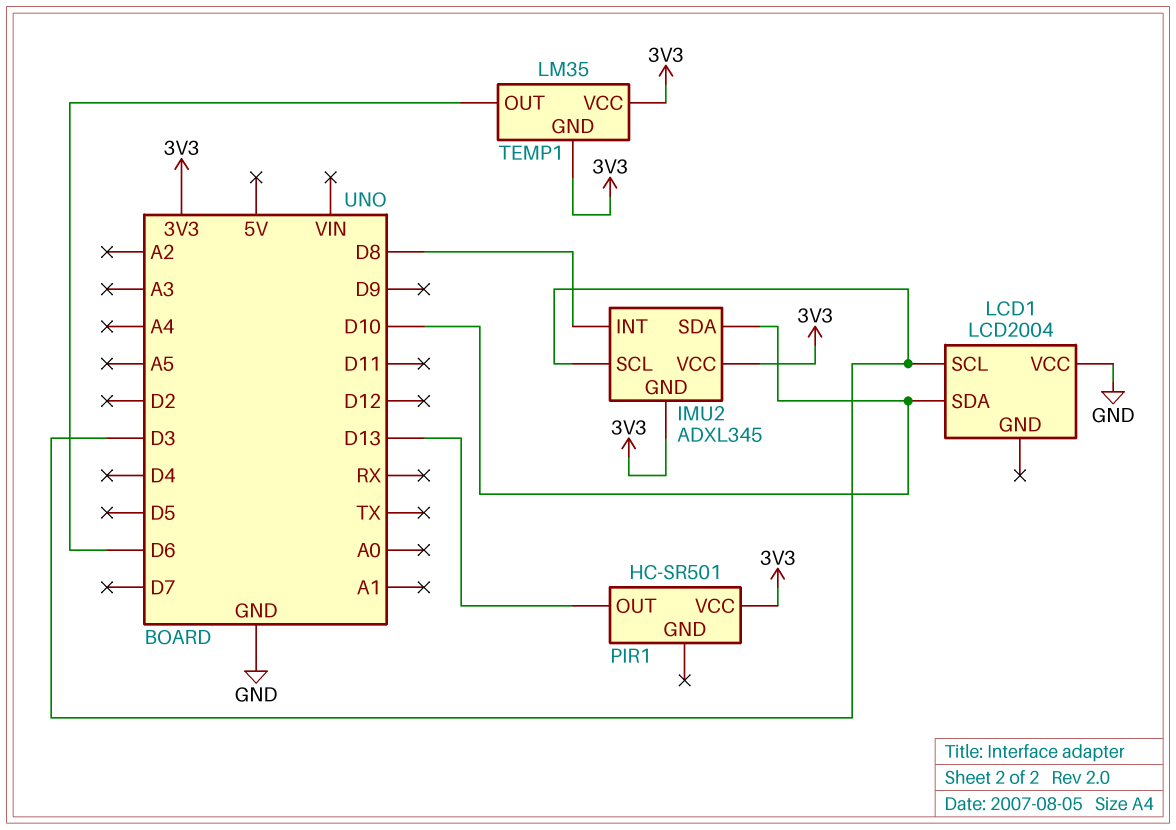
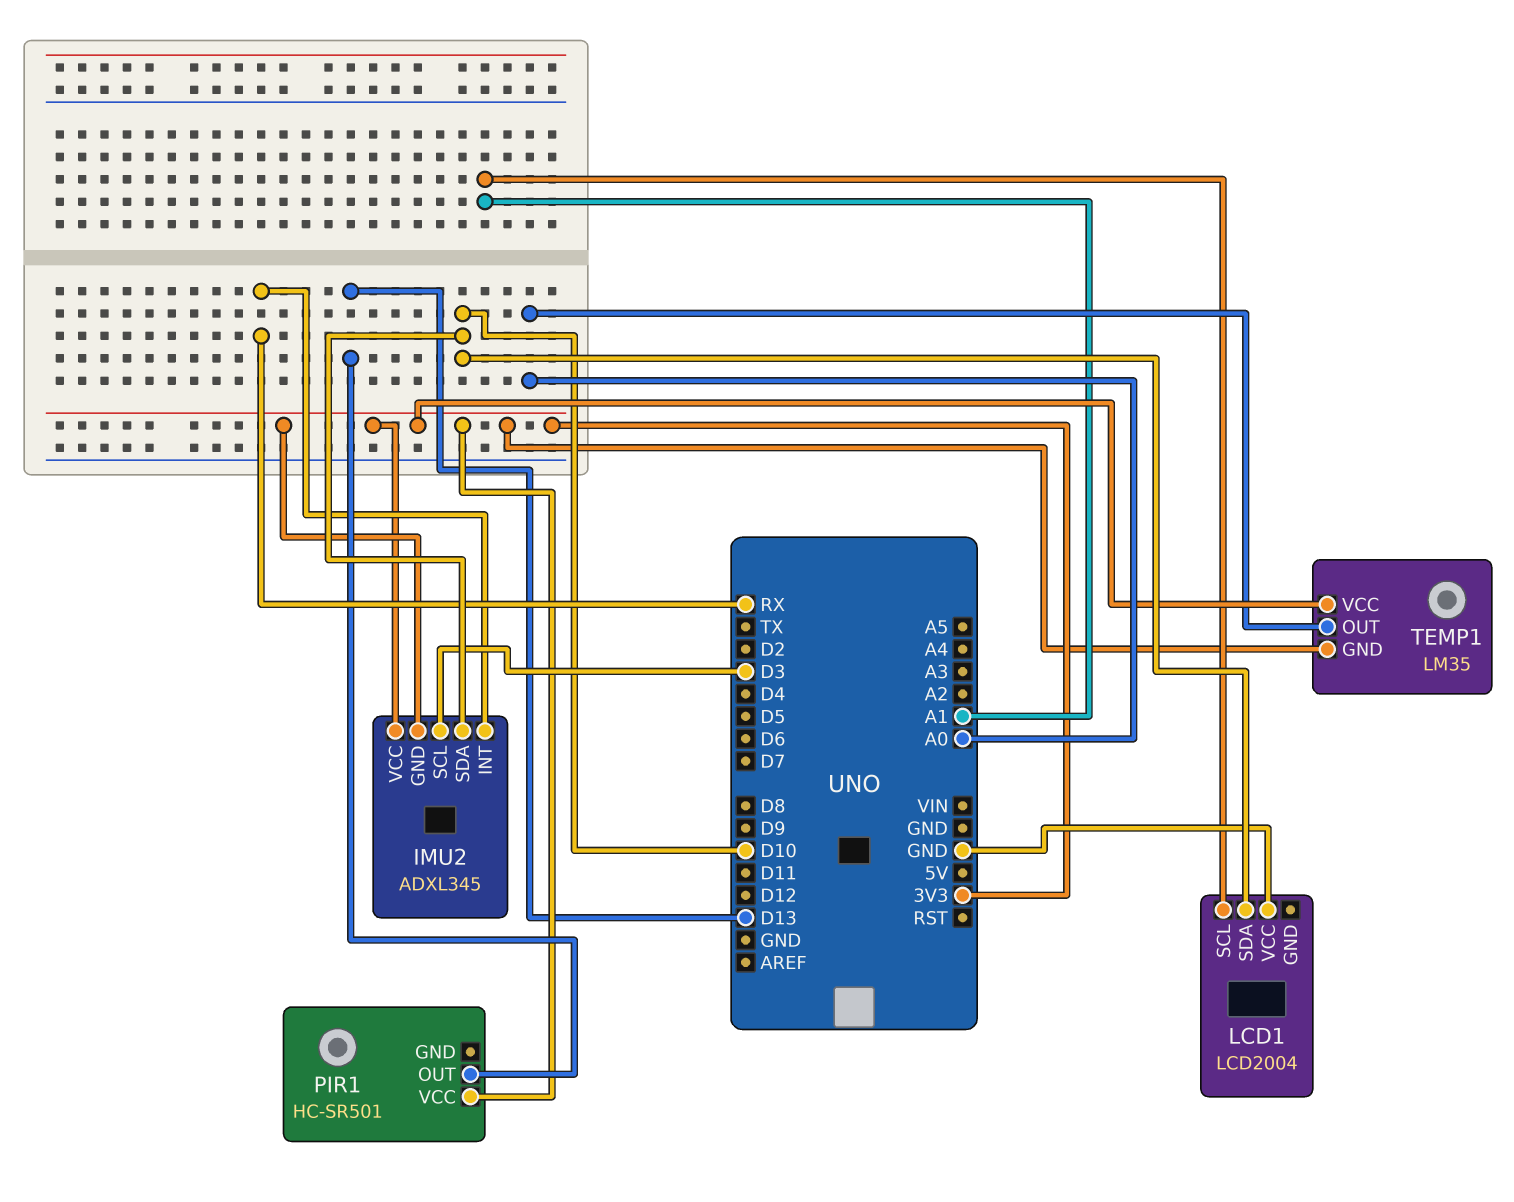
IMU2 pin INT: D8 -> RX
LCD1 pin SCL: D3 -> A1
TEMP1 pin OUT: D6 -> A0

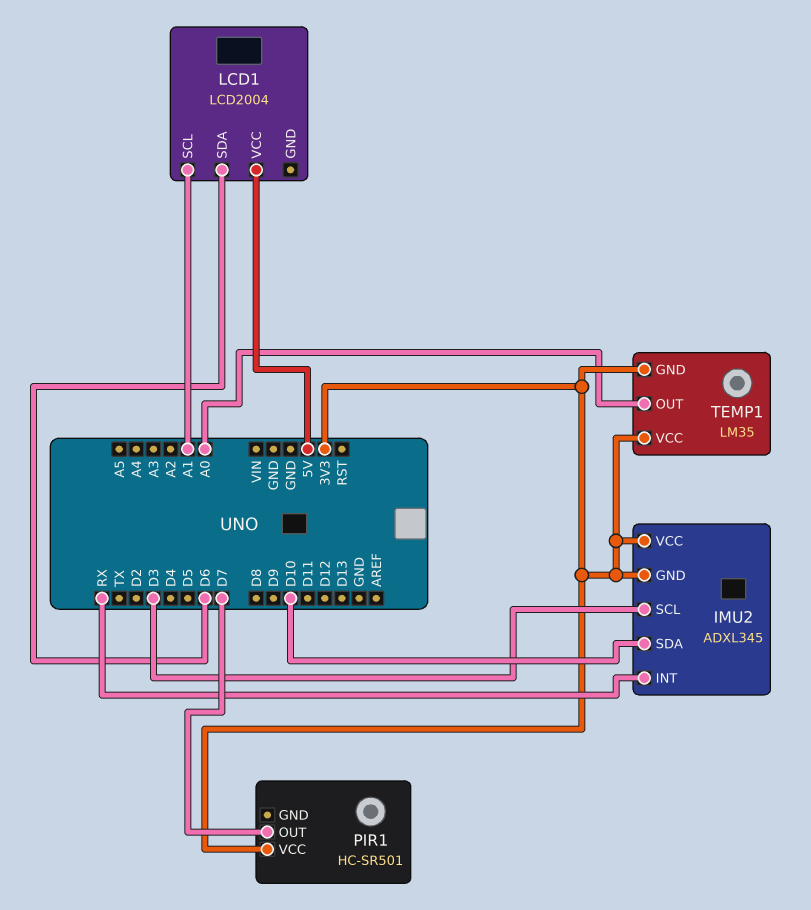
LCD1 pin SDA: D10 -> D6
LCD1 pin VCC: GND -> 5V
PIR1 pin OUT: D13 -> D7

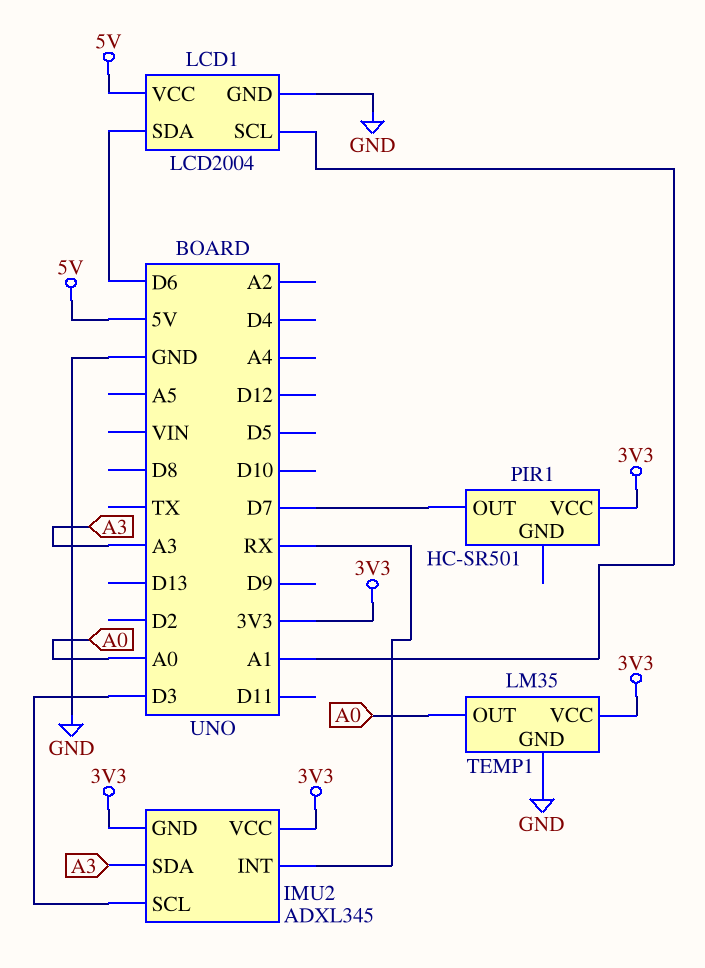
IMU2 pin SDA: D10 -> A3
LCD1 pin GND: none -> GND
TEMP1 pin GND: 3V3 -> GND

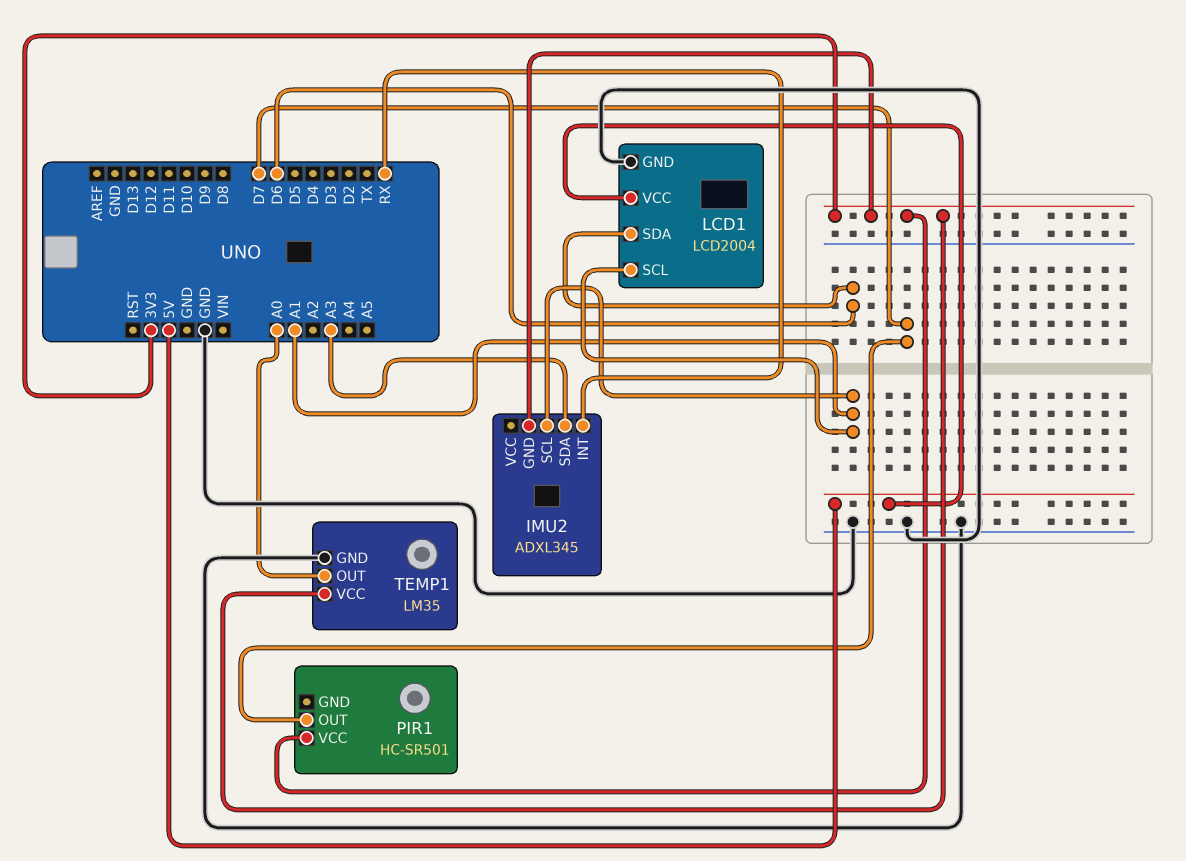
IMU2 pin SCL: D3 -> A1
IMU2 pin VCC: 3V3 -> none

